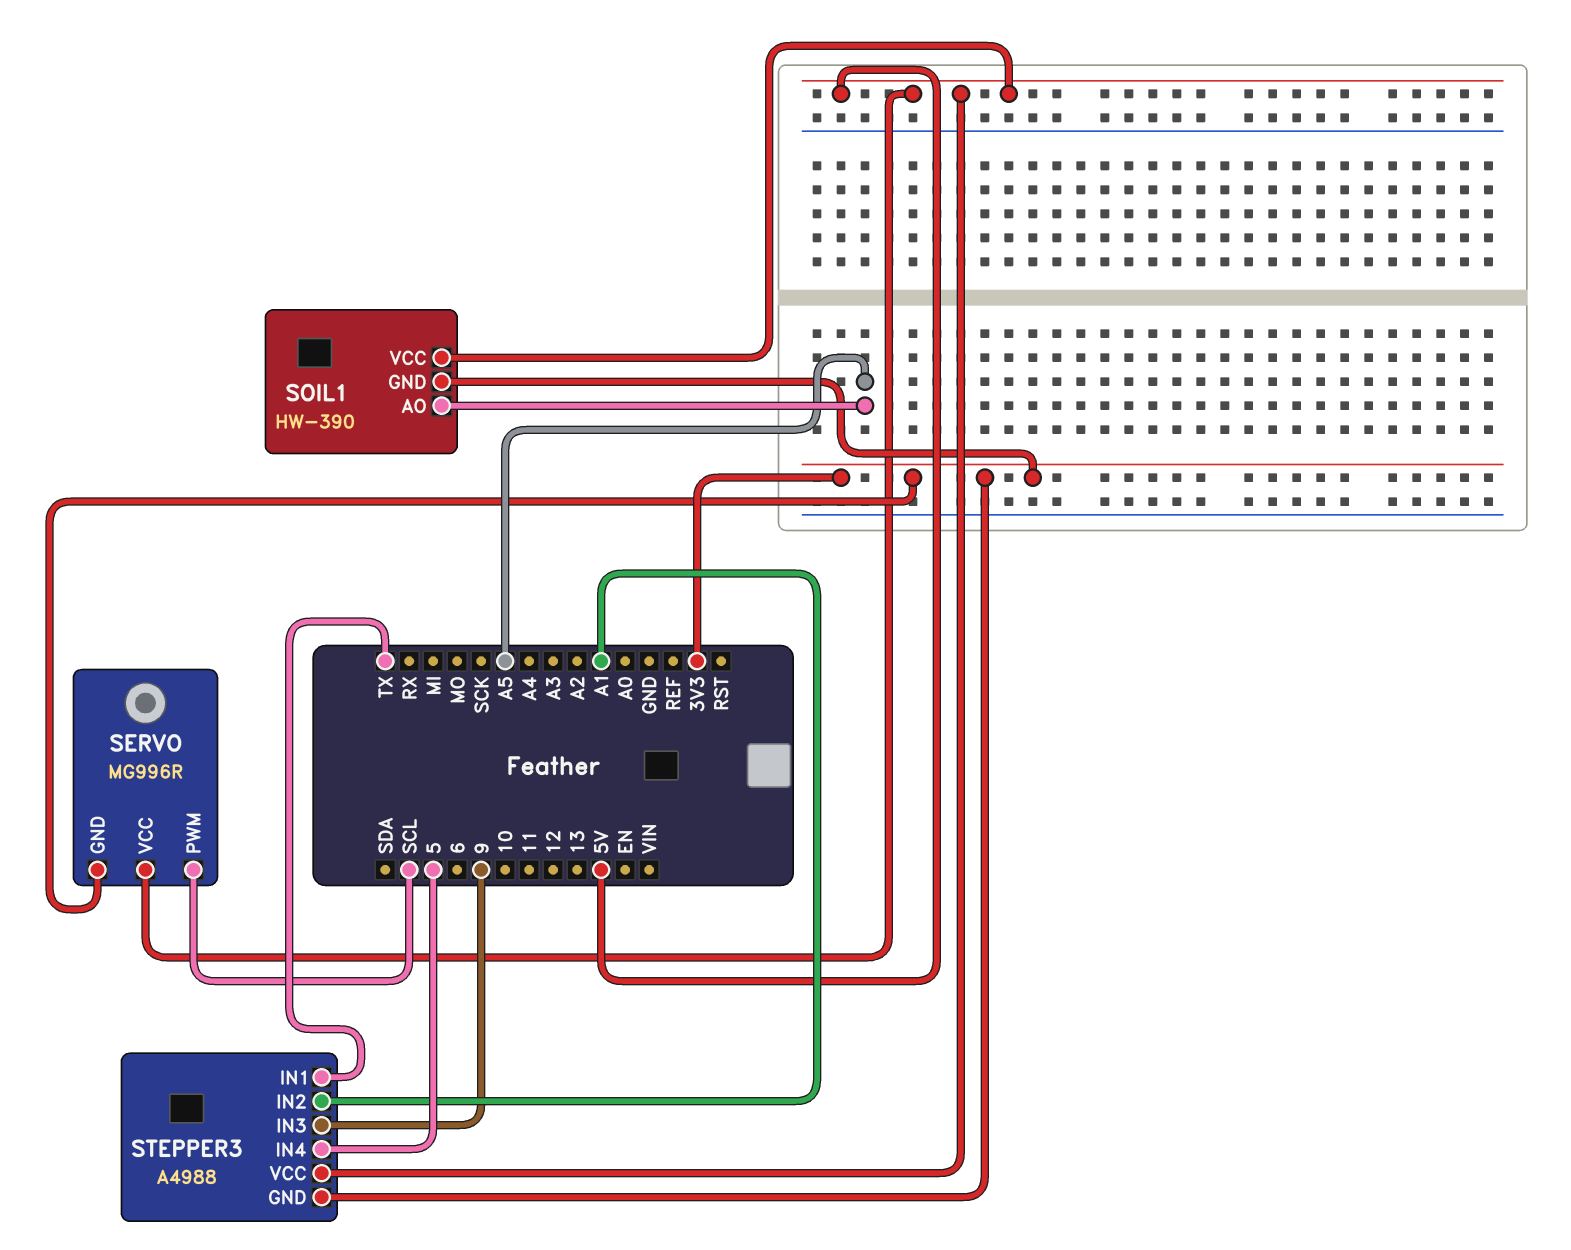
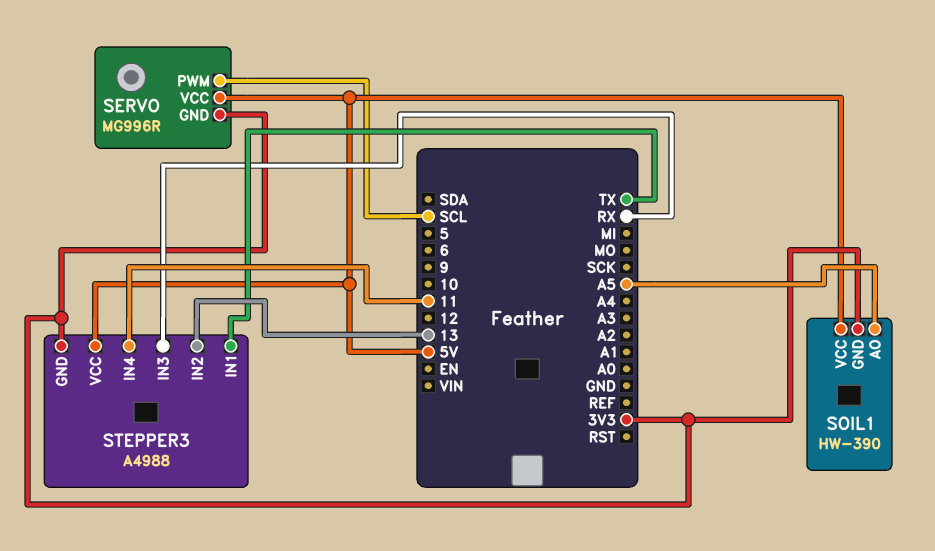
STEPPER3 pin IN2: A1 -> 13
STEPPER3 pin IN3: 9 -> RX
STEPPER3 pin IN4: 5 -> 11

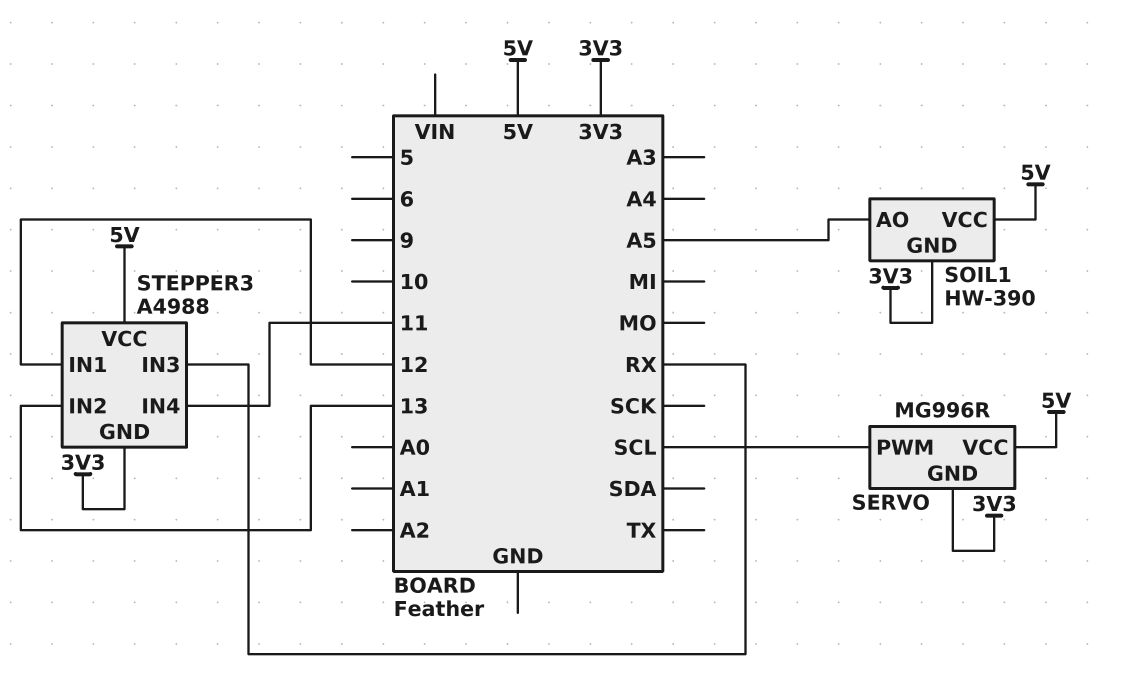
STEPPER3 pin IN1: TX -> 12

